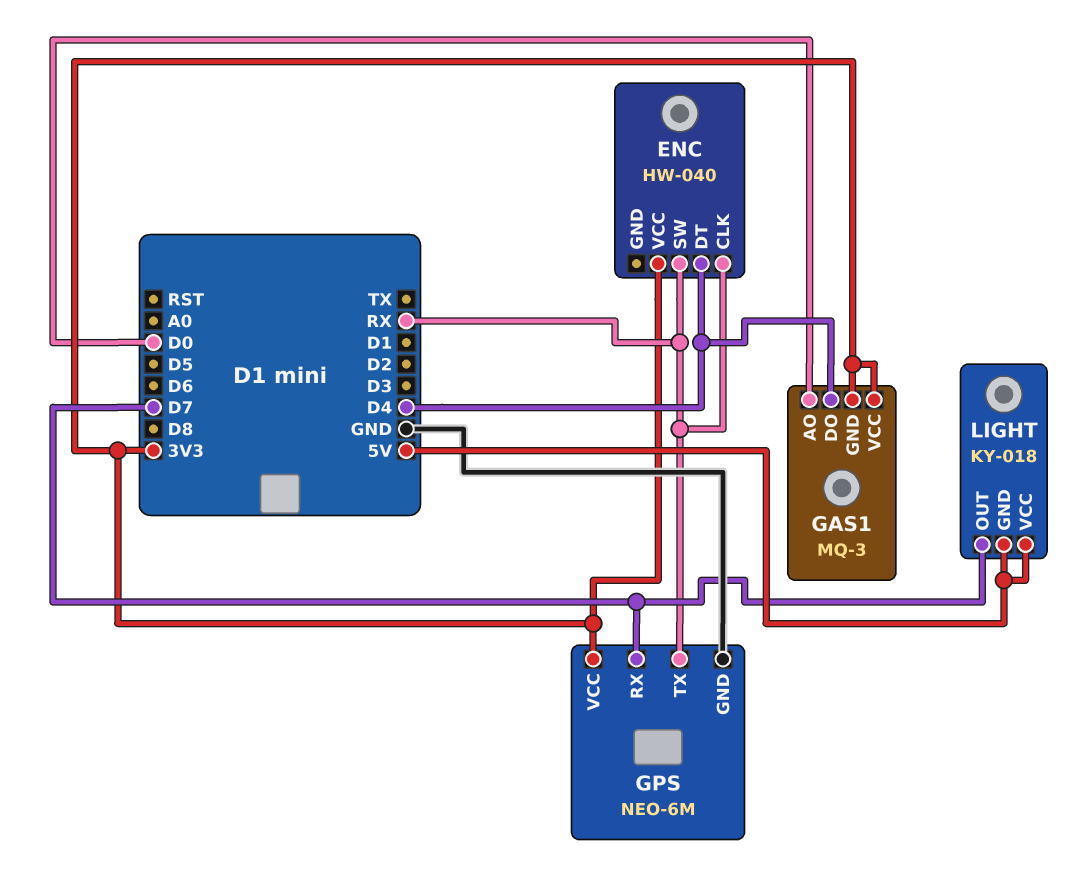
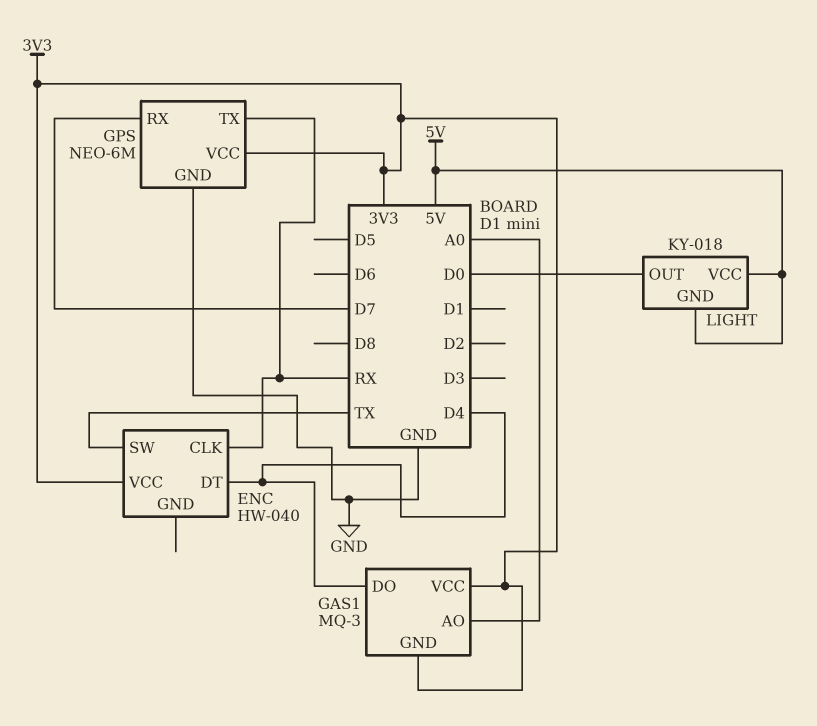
ENC pin SW: RX -> TX
GAS1 pin AO: D0 -> A0
LIGHT pin OUT: D7 -> D0

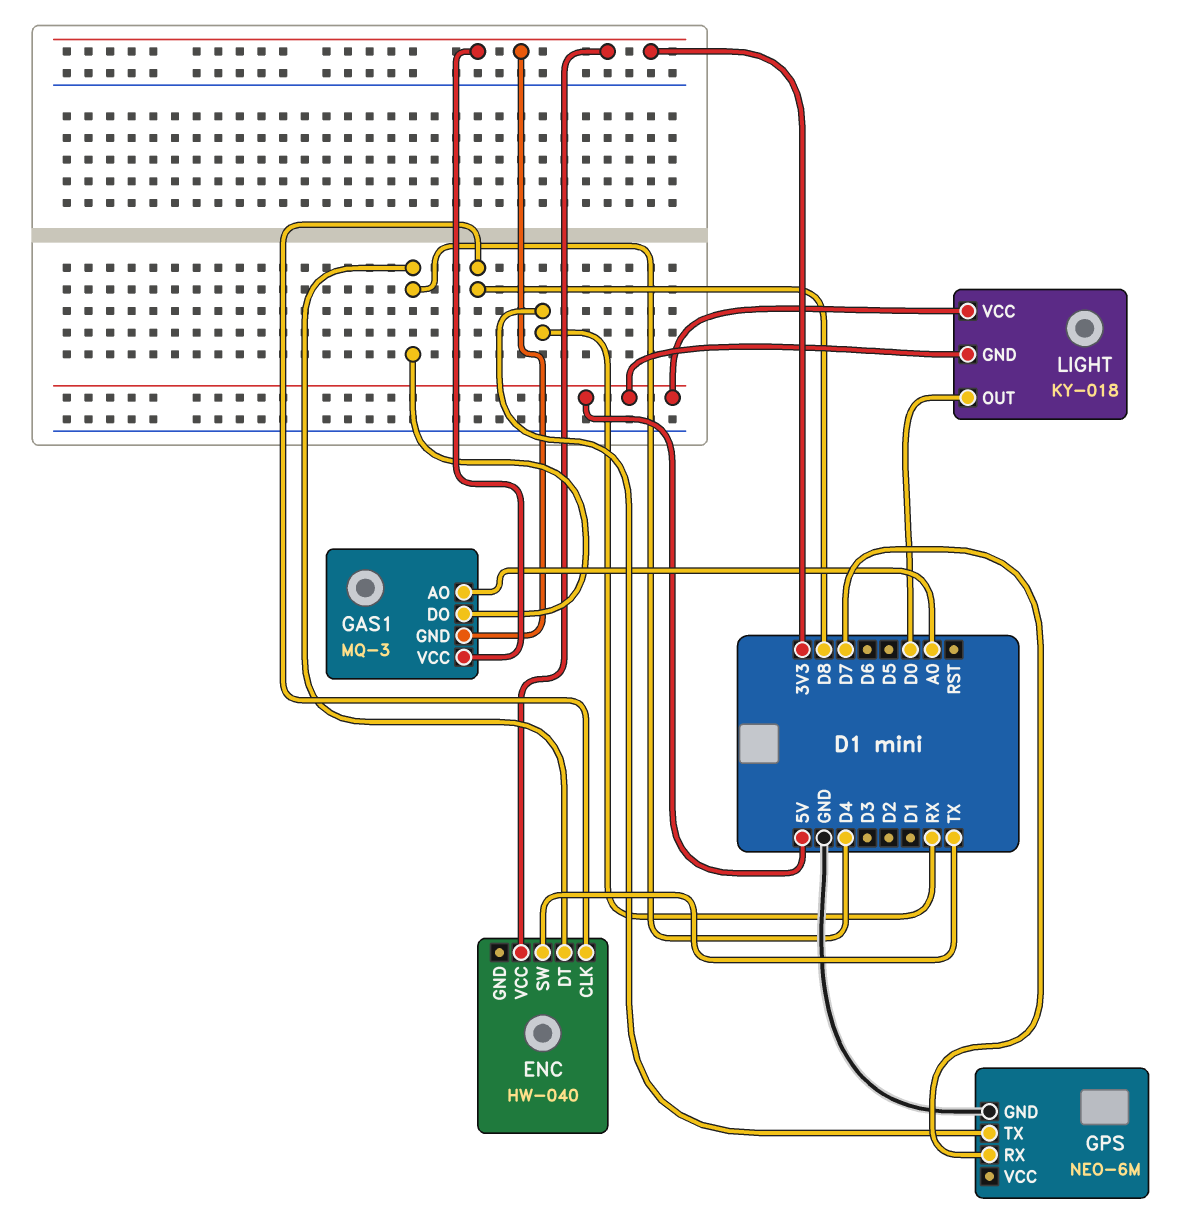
ENC pin CLK: RX -> D8
GPS pin VCC: 3V3 -> none

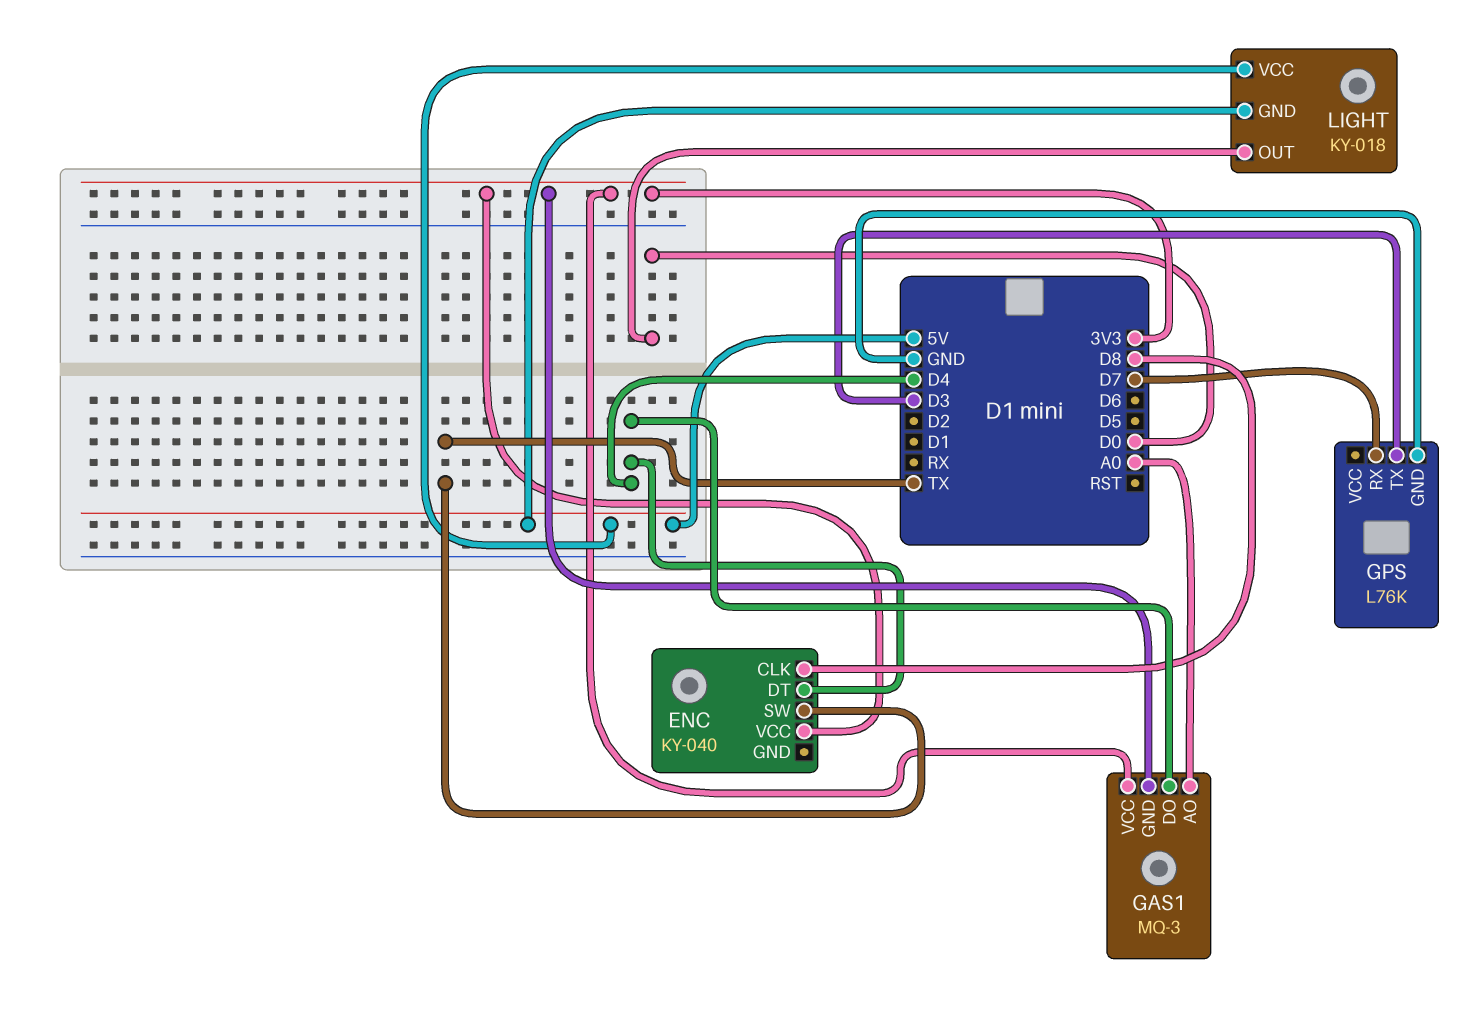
ENC: HW-040 -> KY-040
GPS: NEO-6M -> L76K
GPS pin TX: RX -> D3

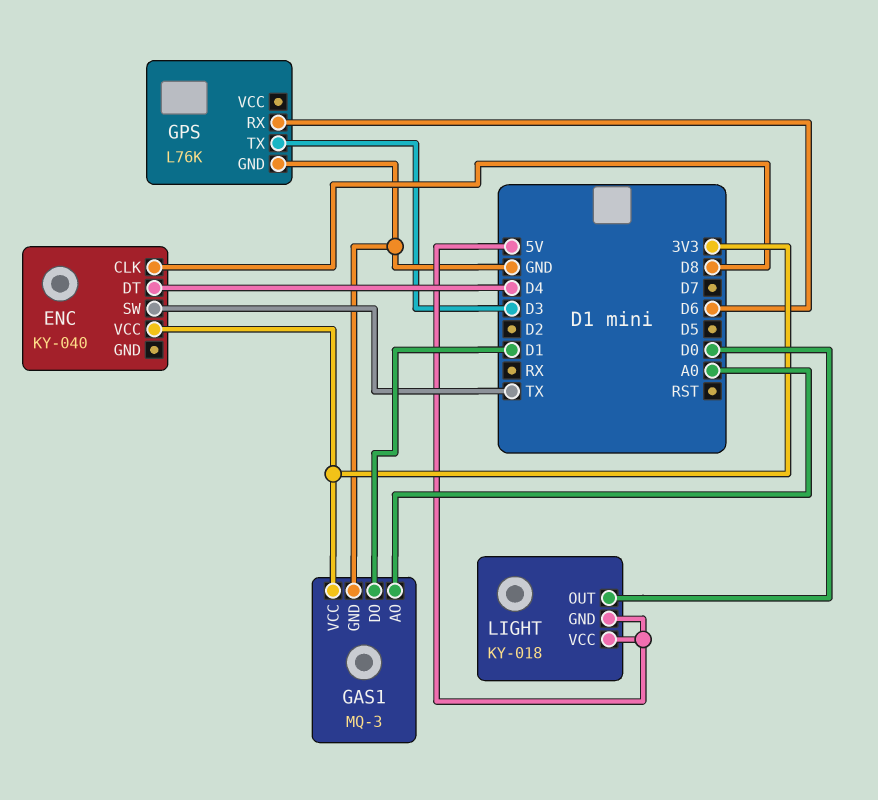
GAS1 pin DO: D4 -> D1
GAS1 pin GND: 3V3 -> GND
GPS pin RX: D7 -> D6

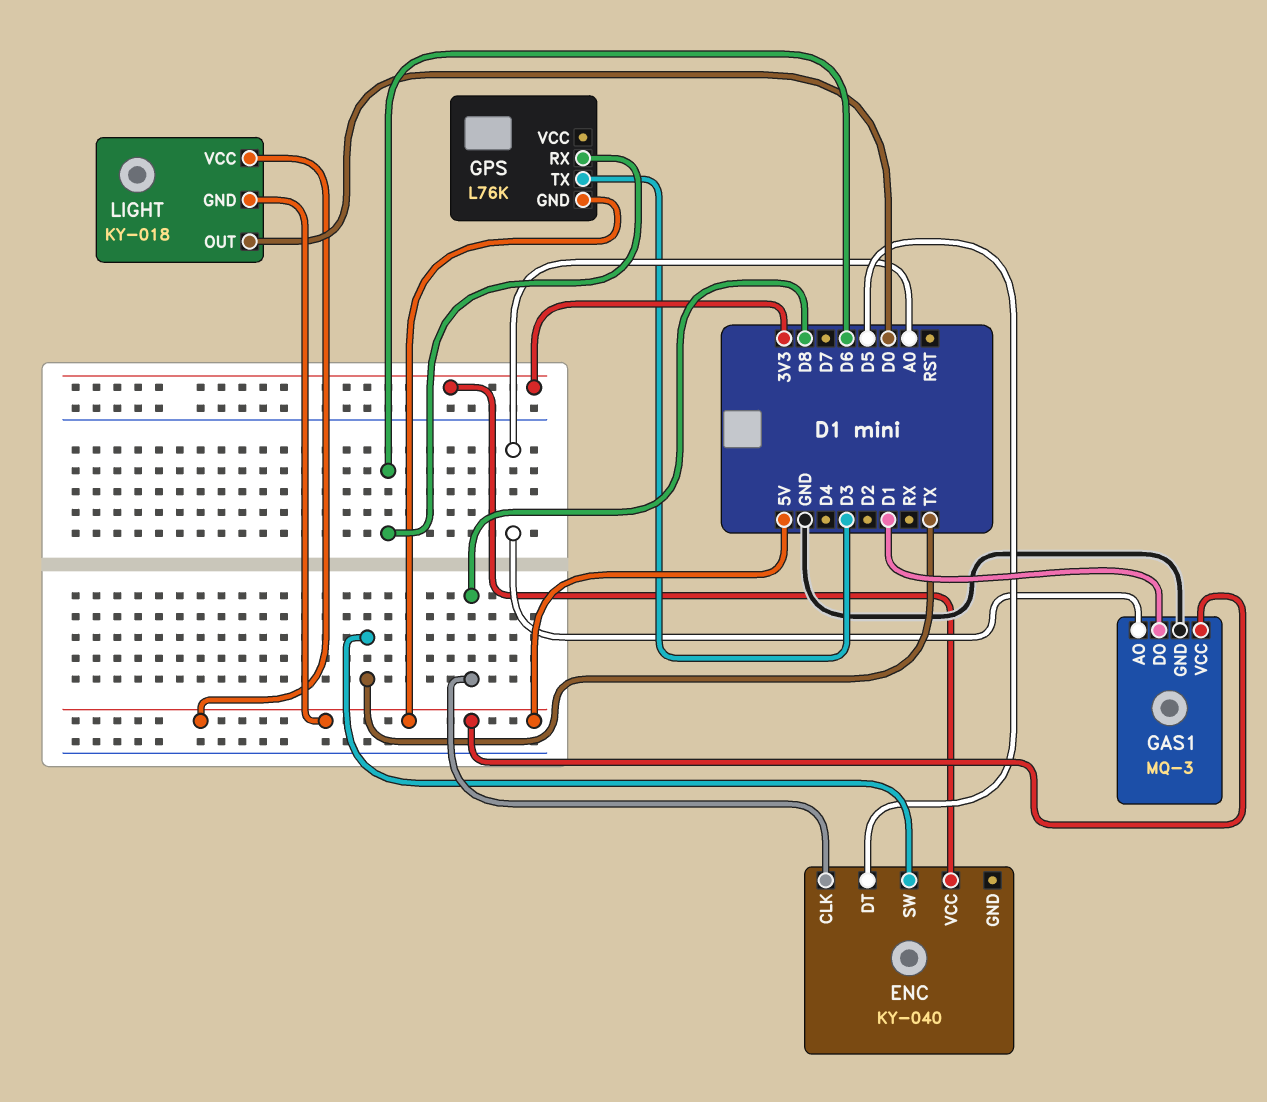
ENC pin DT: D4 -> D5
GAS1 pin VCC: 3V3 -> 5V
GPS pin GND: GND -> 5V

